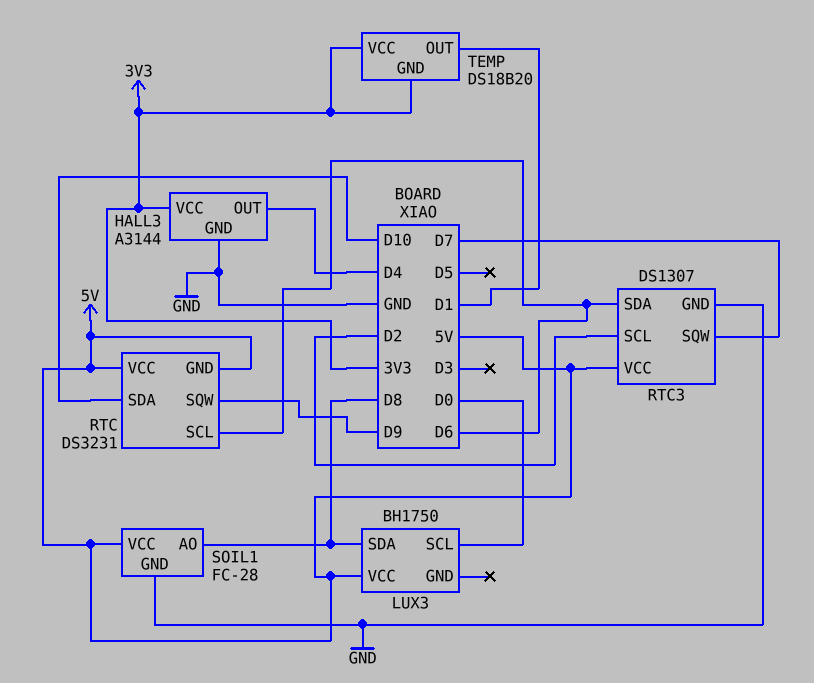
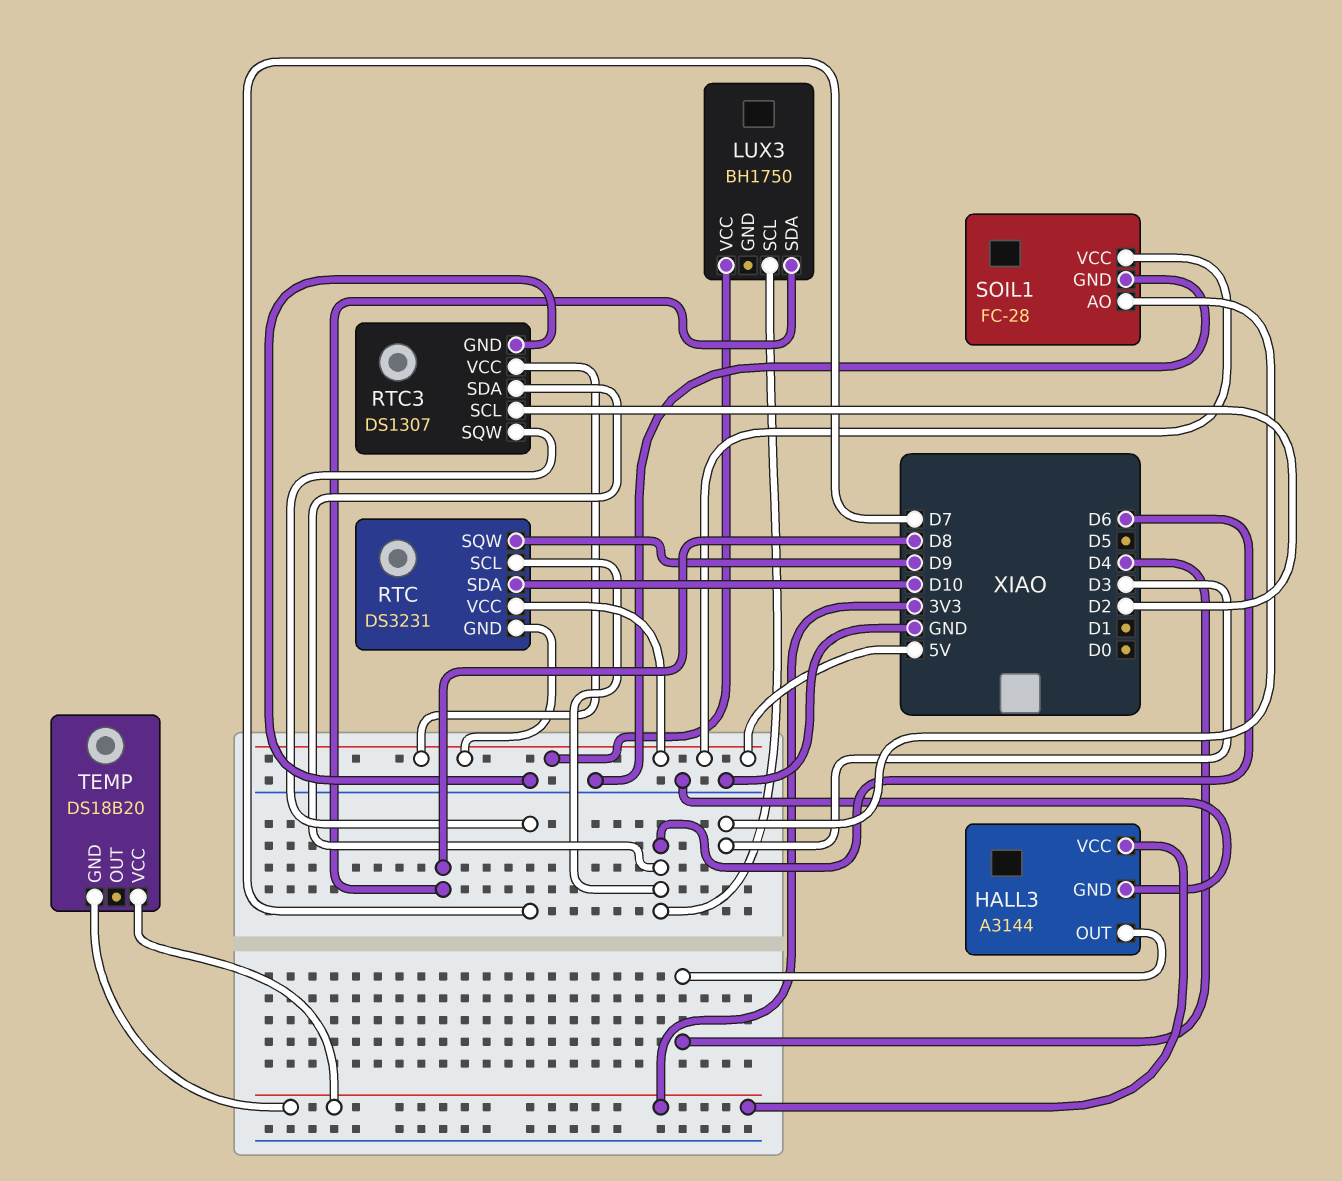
LUX3 pin SCL: D0 -> D6
SOIL1 pin AO: D8 -> D3
TEMP pin OUT: D1 -> none

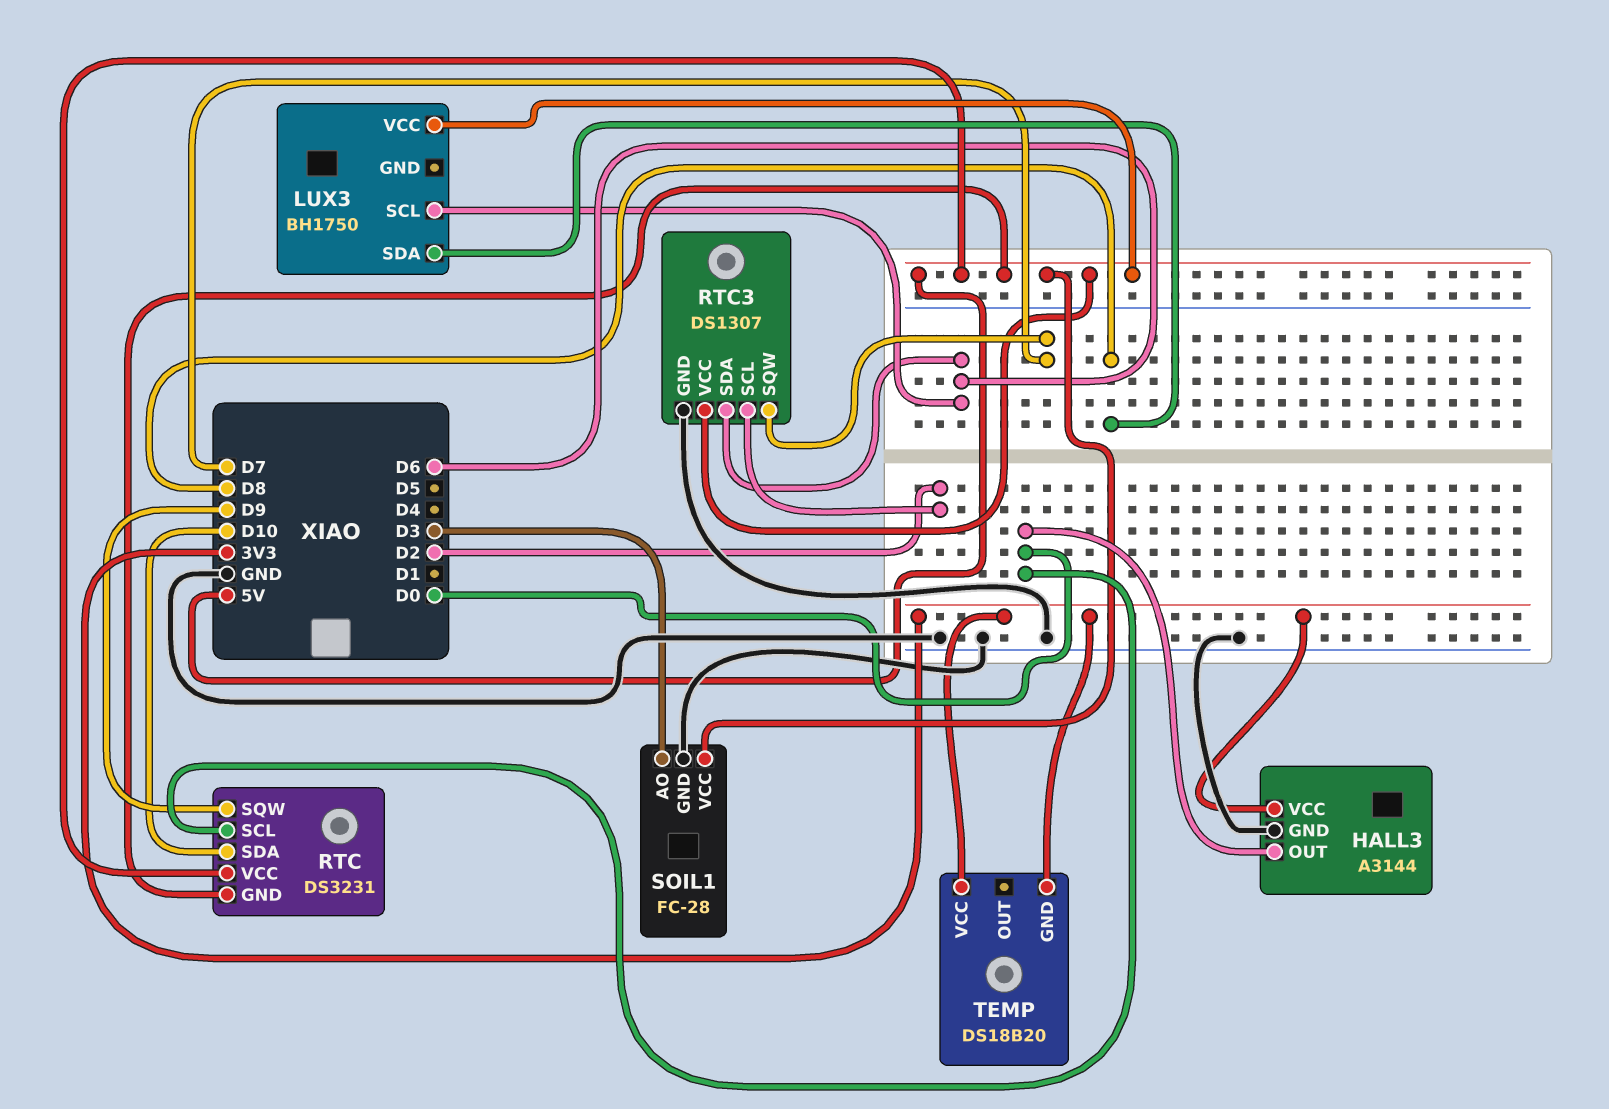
HALL3 pin OUT: D4 -> D0
RTC pin SCL: D6 -> D0

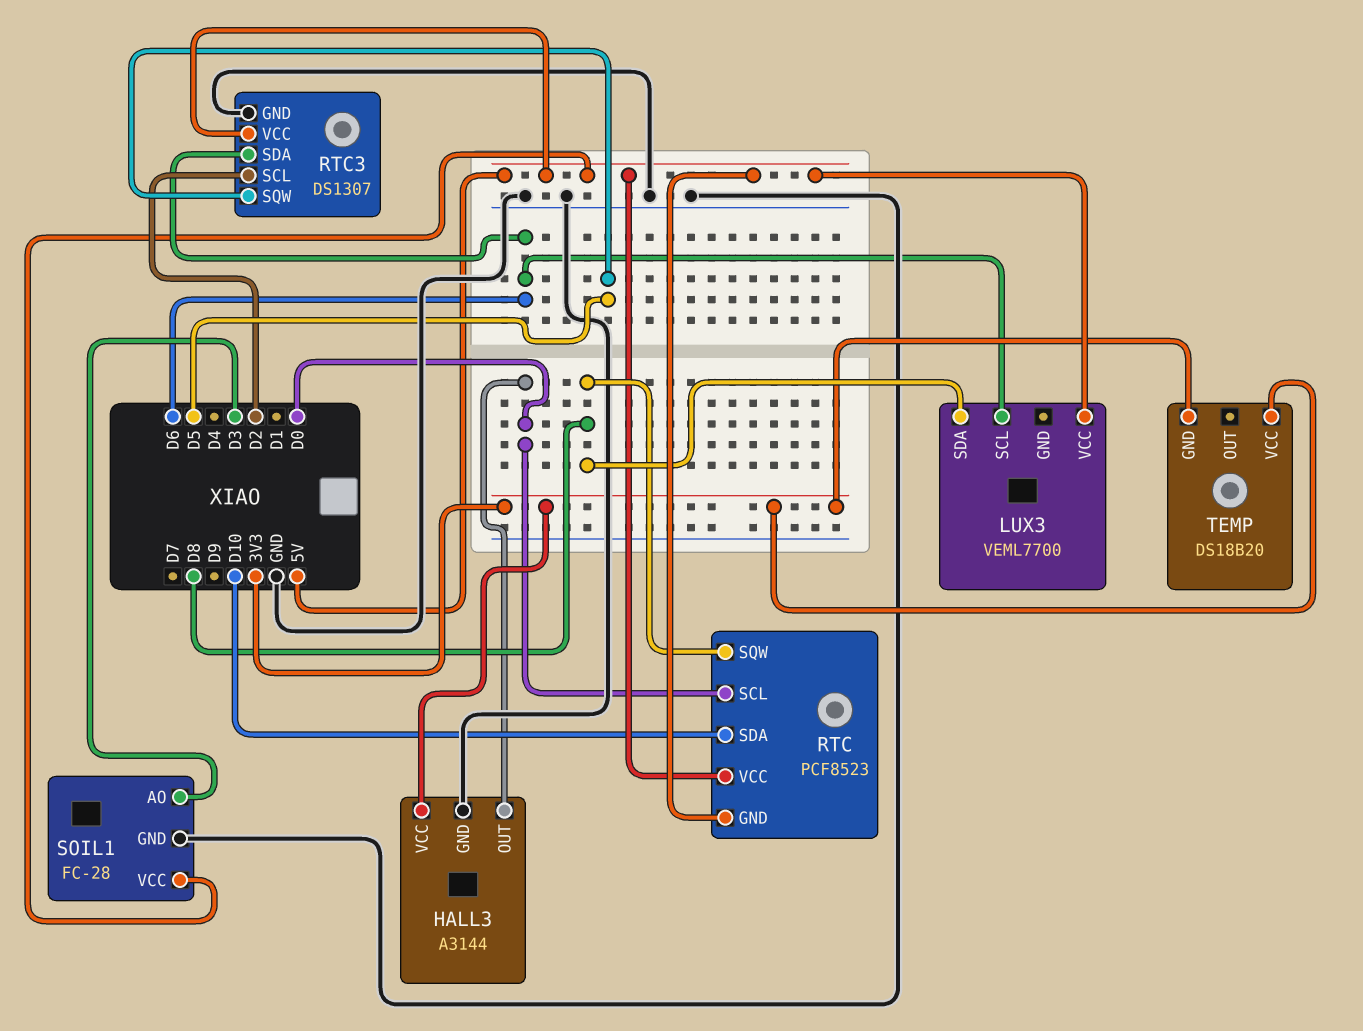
LUX3: BH1750 -> VEML7700
RTC: DS3231 -> PCF8523
RTC pin SQW: D9 -> D8
RTC3 pin SQW: D7 -> D5

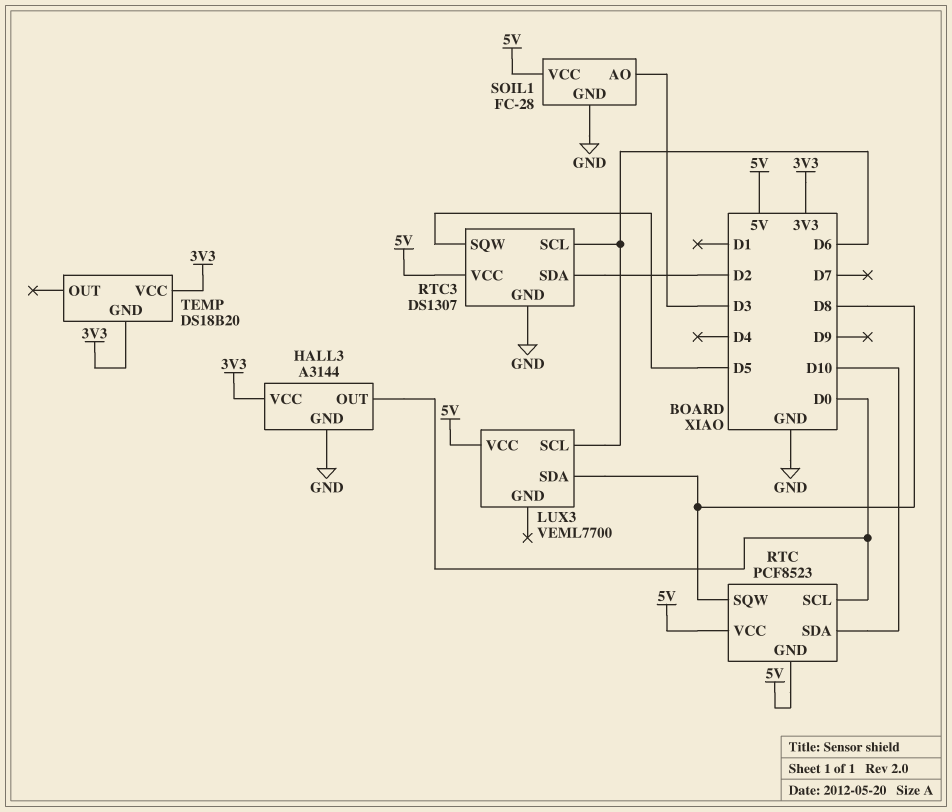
RTC3 pin SCL: D2 -> D6
RTC3 pin SDA: D6 -> D2

